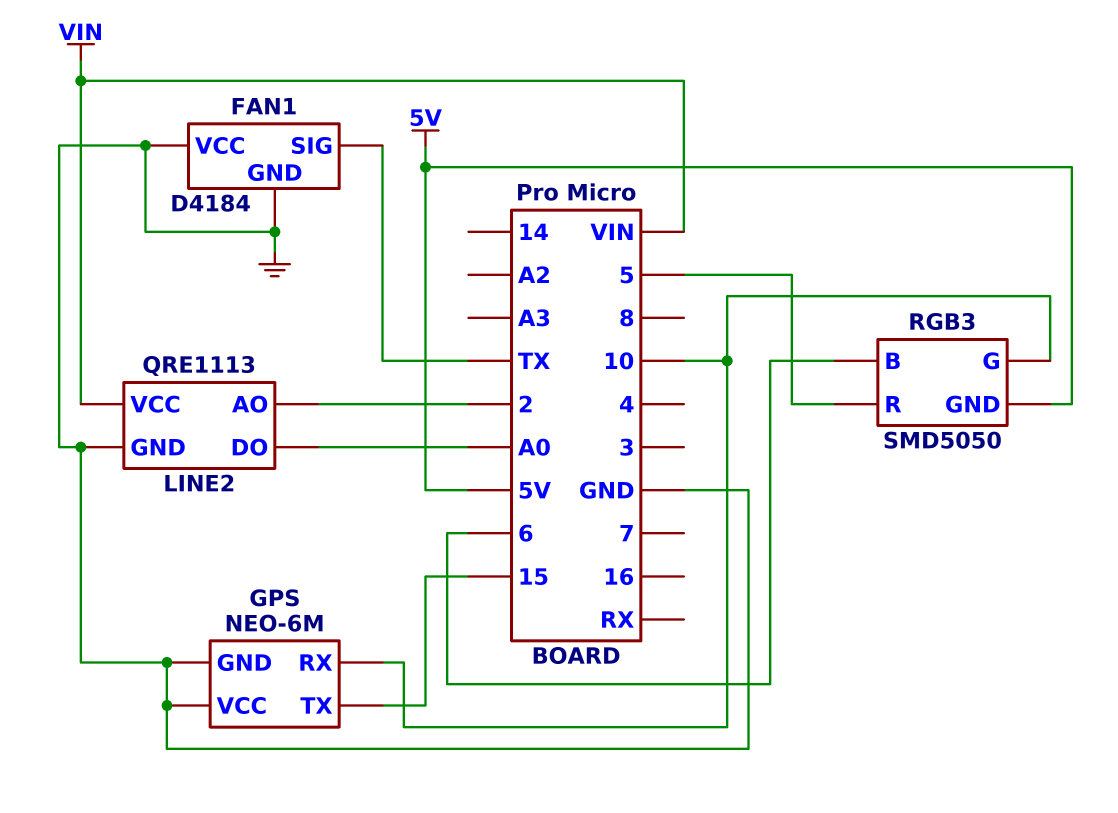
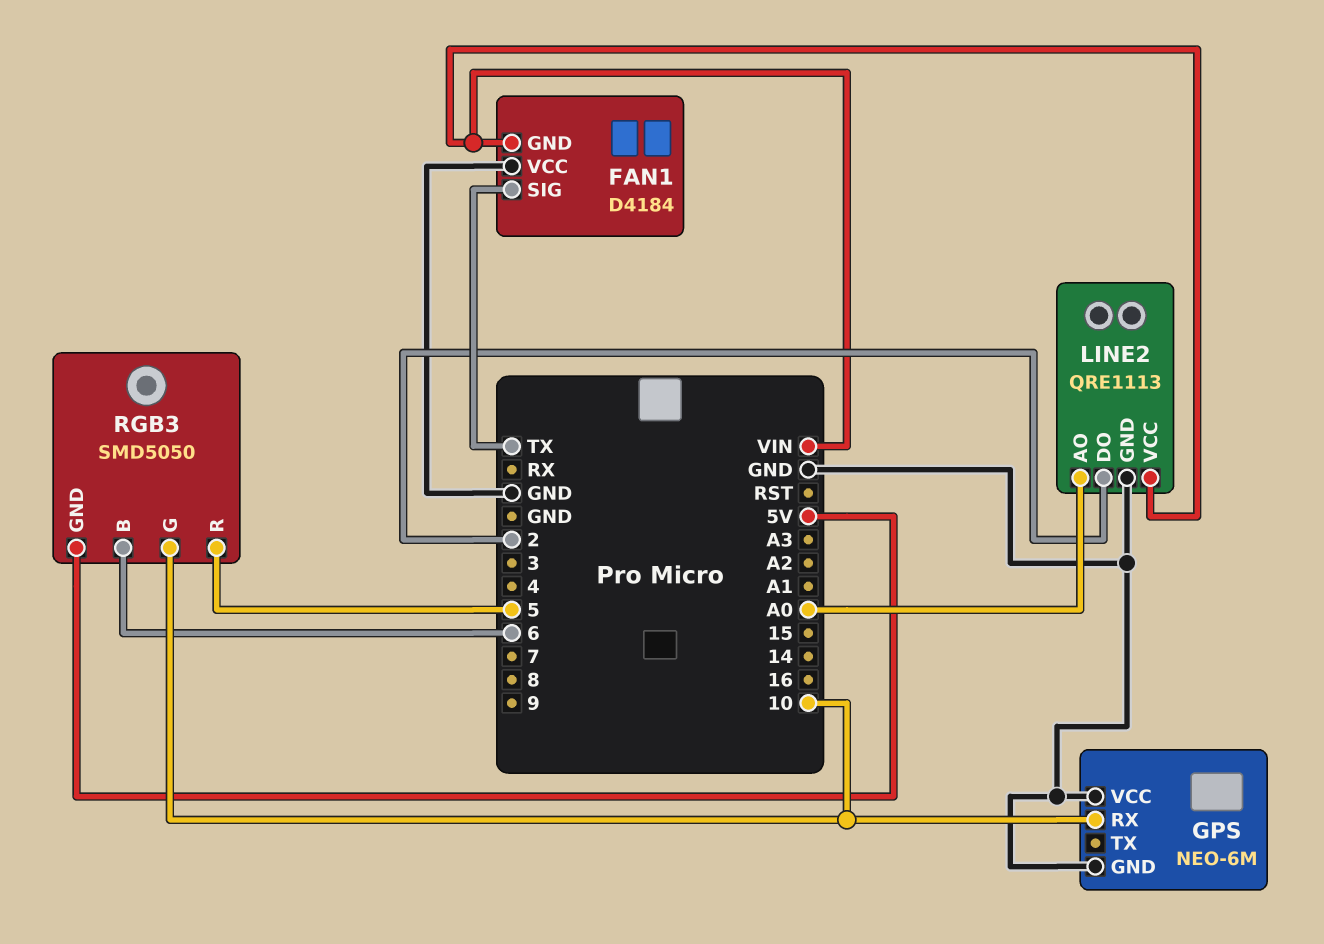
FAN1 pin GND: GND -> VIN
GPS pin TX: 15 -> none
LINE2 pin AO: 2 -> A0
LINE2 pin DO: A0 -> 2

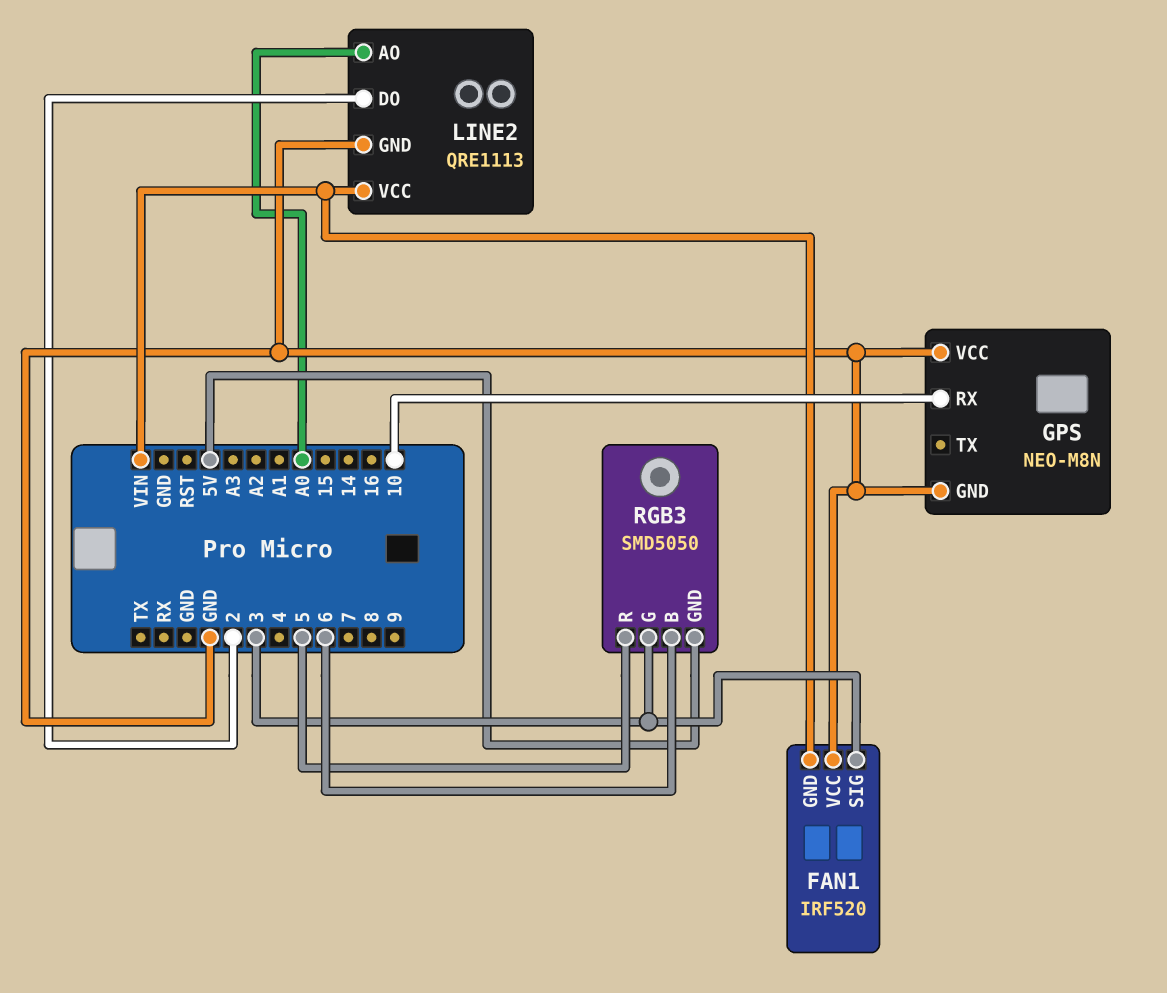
FAN1: D4184 -> IRF520
FAN1 pin SIG: TX -> 3
GPS: NEO-6M -> NEO-M8N
RGB3 pin G: 10 -> 3

